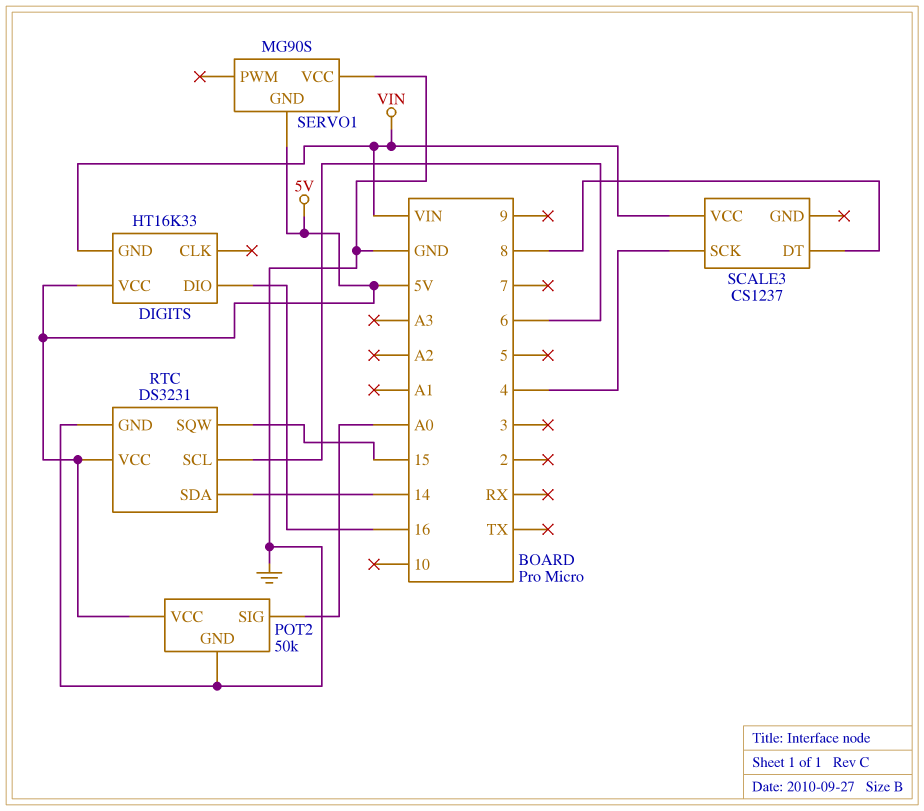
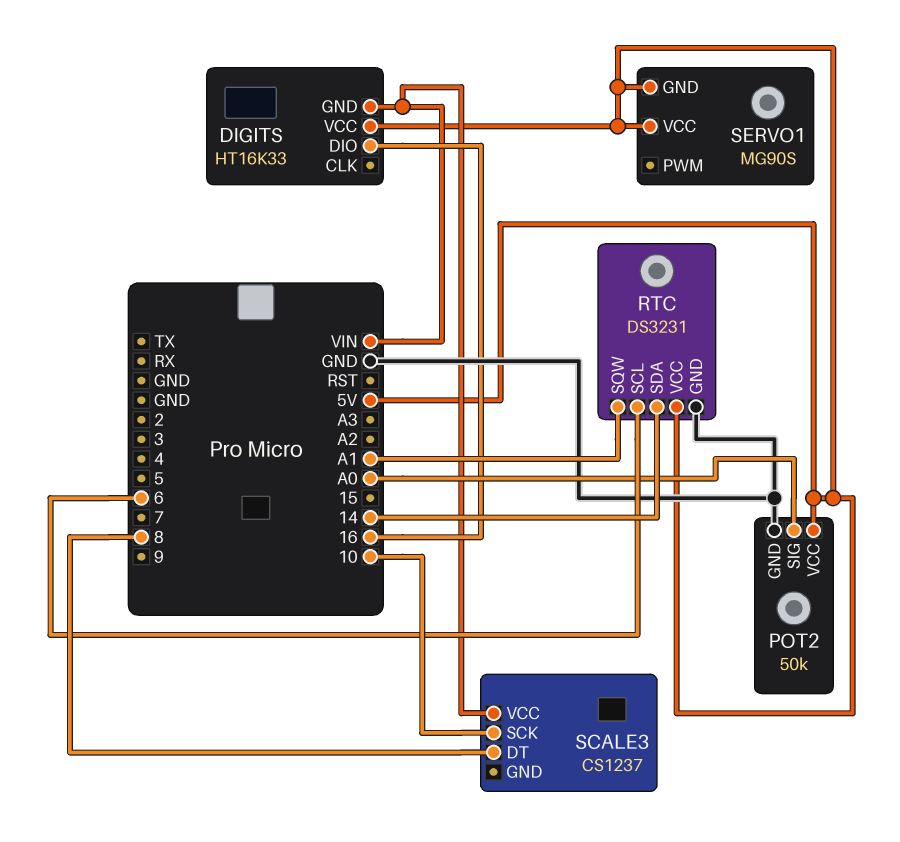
RTC pin SQW: 15 -> A1
SCALE3 pin SCK: 4 -> 10
SERVO1 pin VCC: GND -> 5V

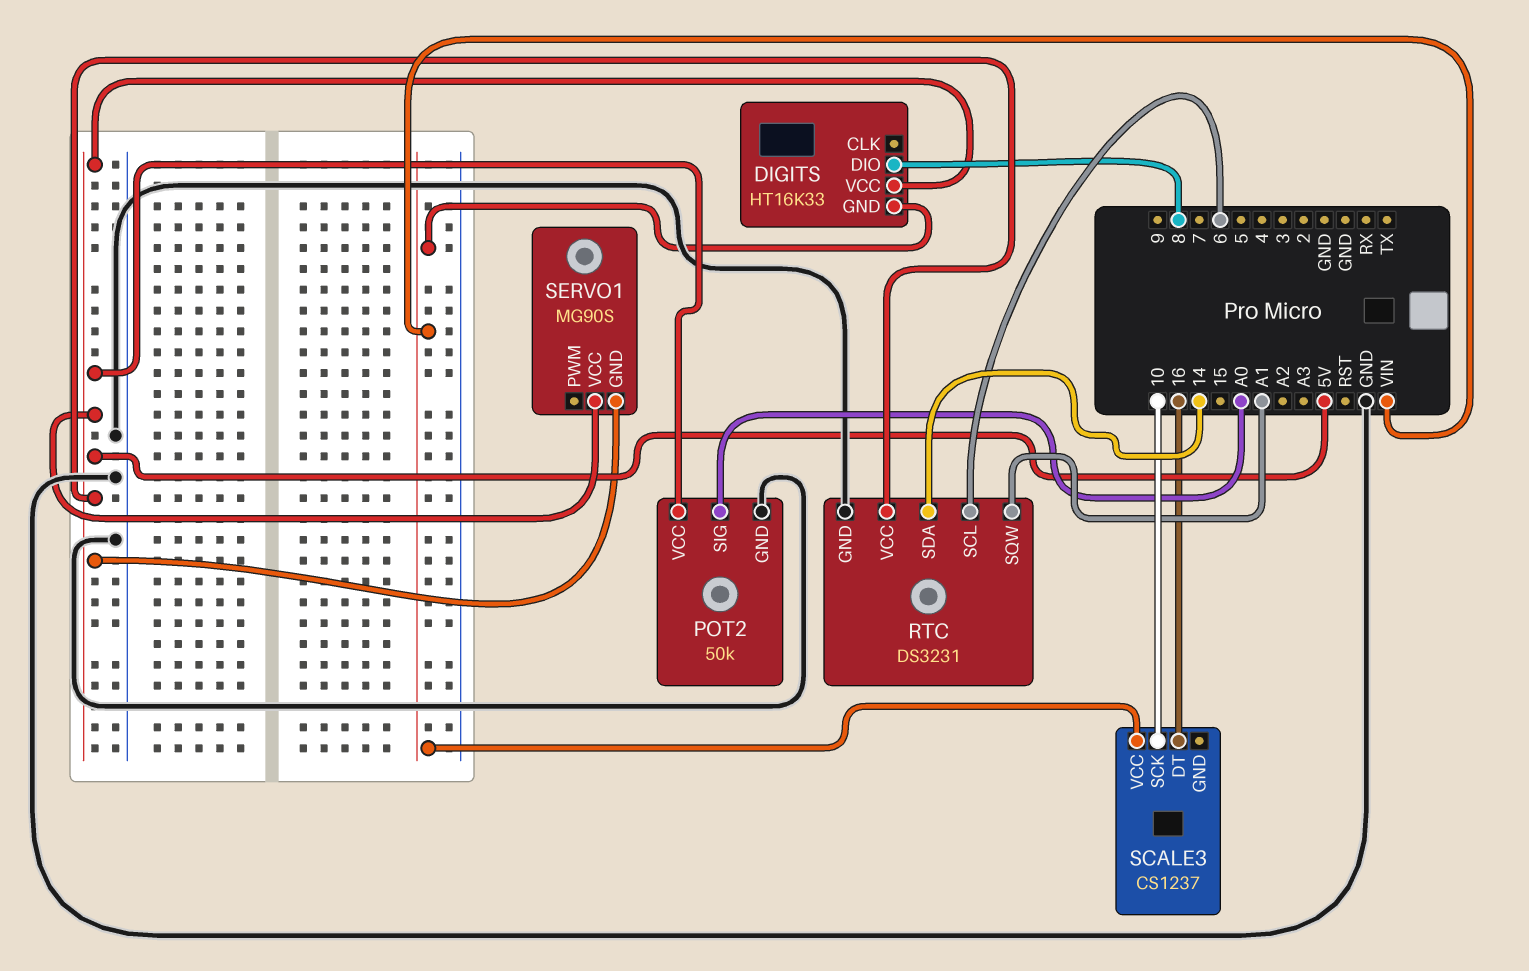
DIGITS pin DIO: 16 -> 8
SCALE3 pin DT: 8 -> 16

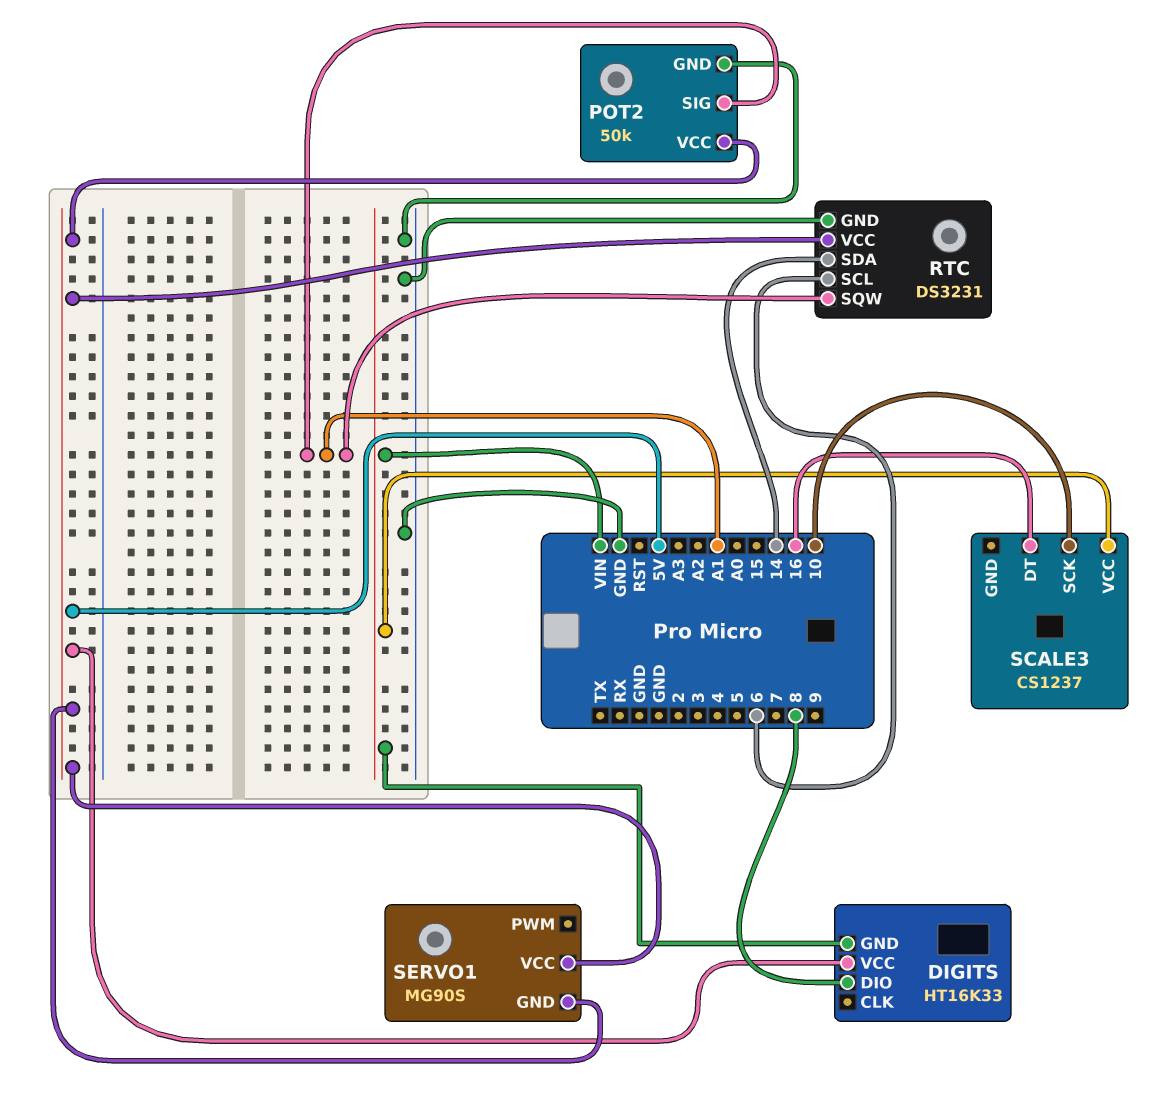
POT2 pin SIG: A0 -> A1

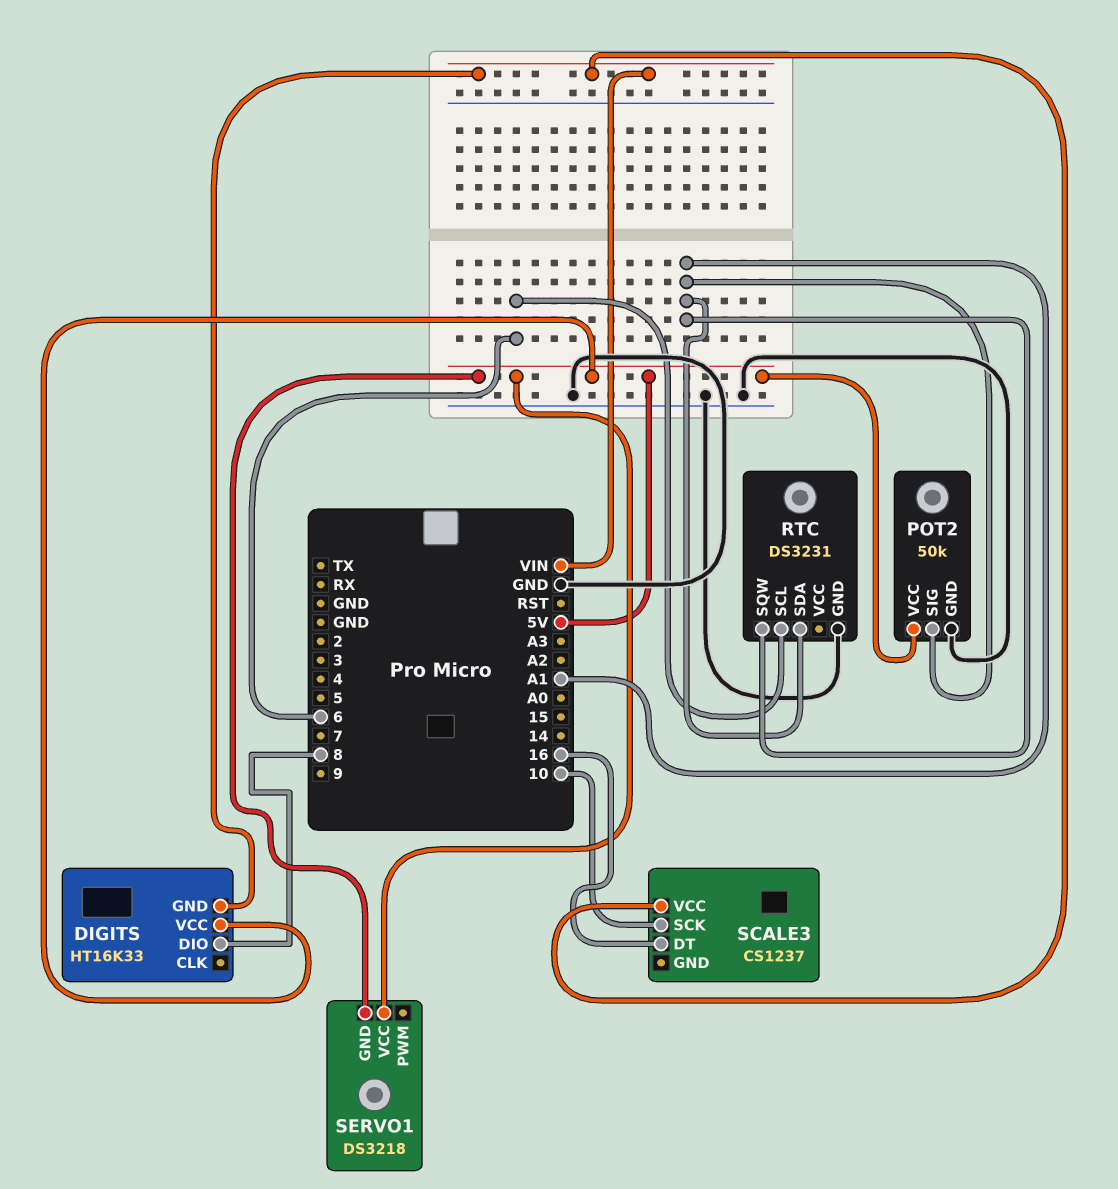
RTC pin SDA: 14 -> A1
RTC pin VCC: 5V -> none
SERVO1: MG90S -> DS3218

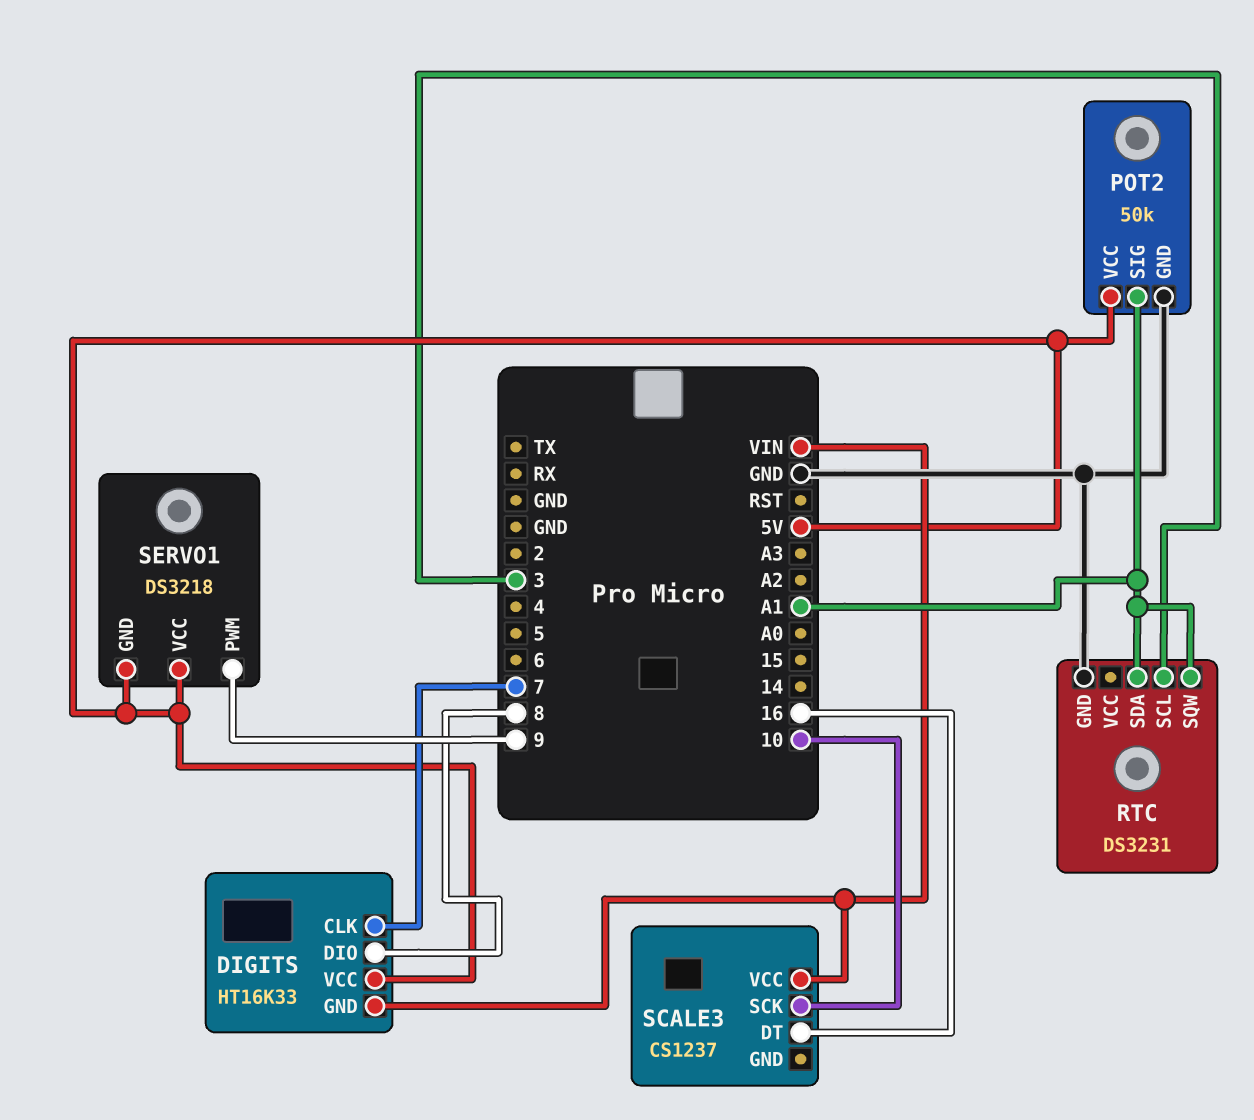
DIGITS pin CLK: none -> 7
RTC pin SCL: 6 -> 3
SERVO1 pin PWM: none -> 9

